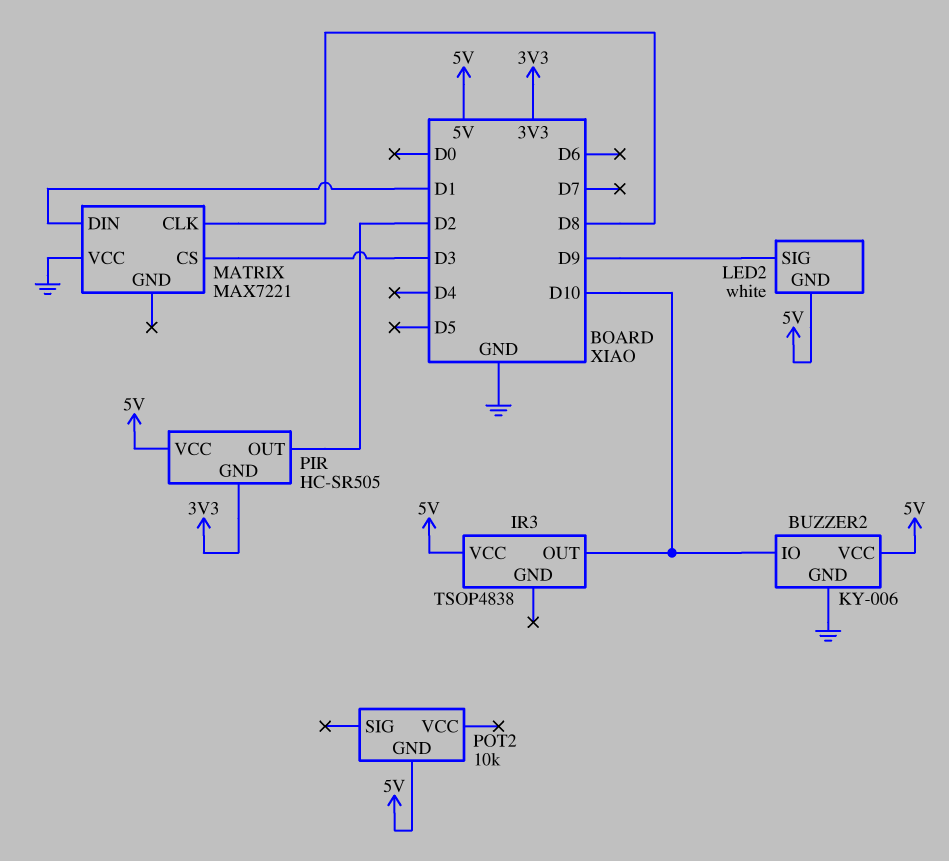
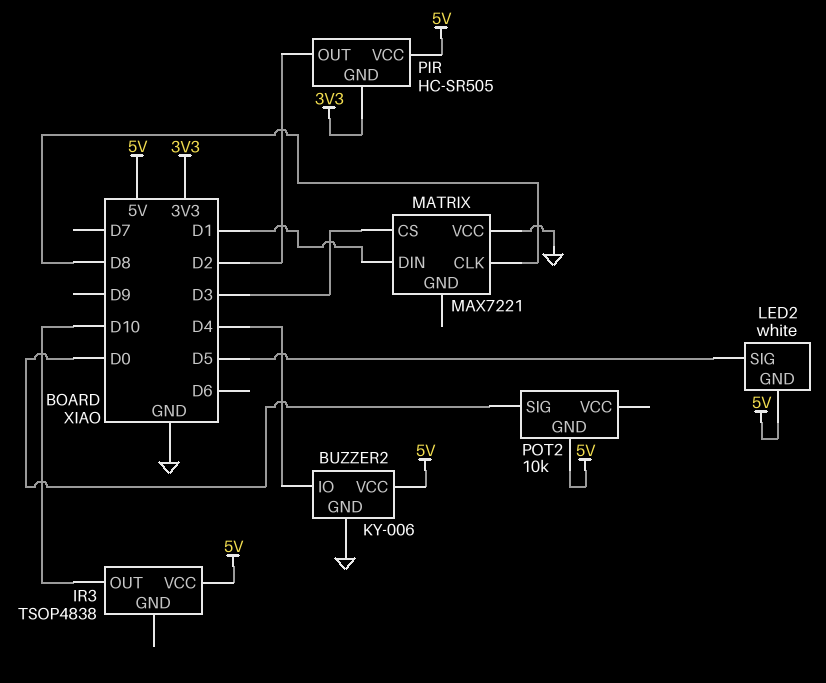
BUZZER2 pin IO: D10 -> D4
LED2 pin SIG: D9 -> D5
POT2 pin SIG: none -> D0

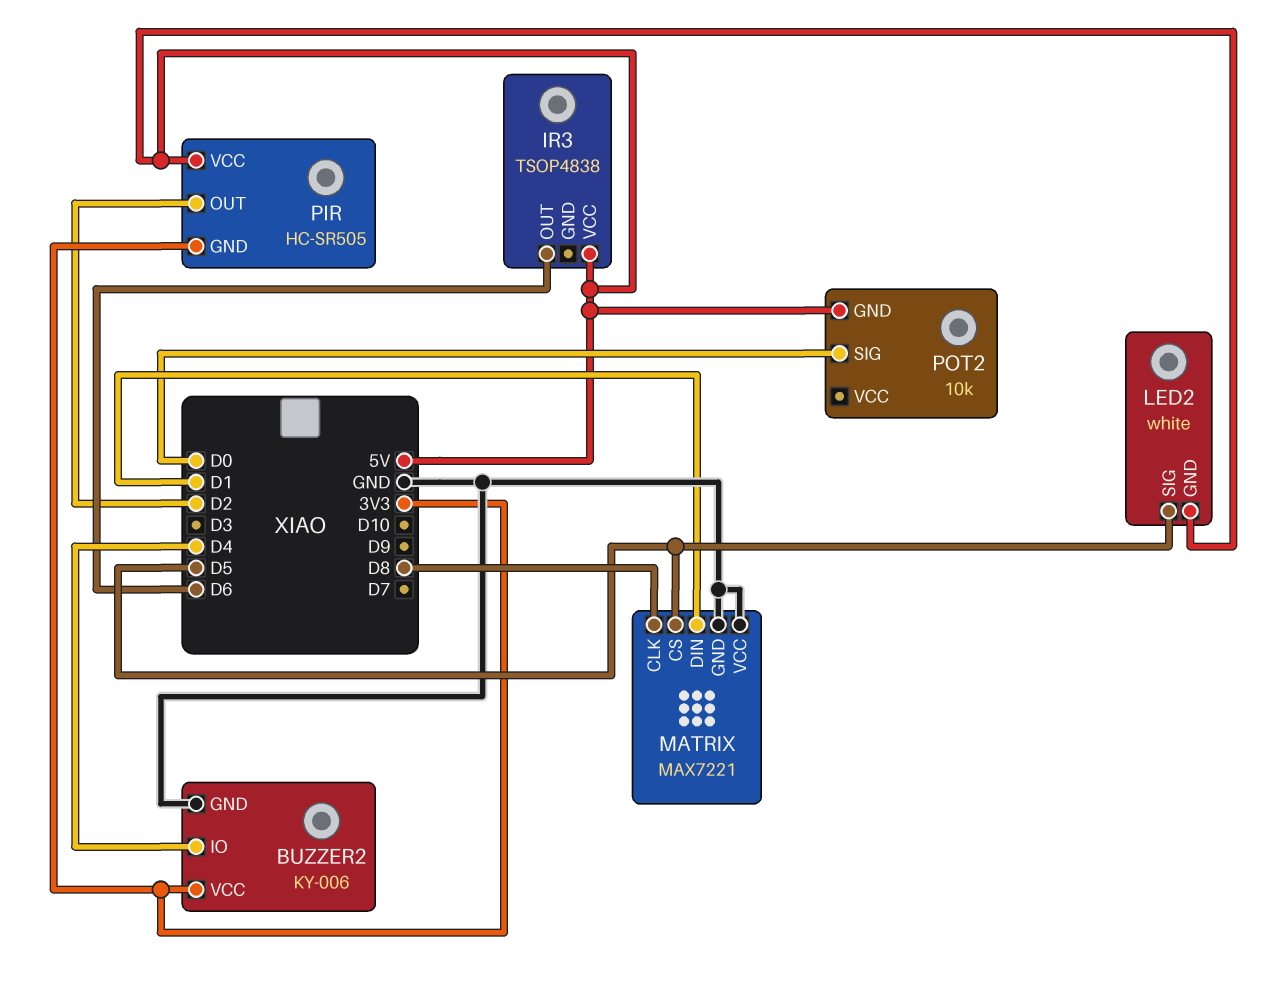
BUZZER2 pin VCC: 5V -> 3V3
IR3 pin OUT: D10 -> D6
MATRIX pin CS: D3 -> D5
MATRIX pin GND: none -> GND

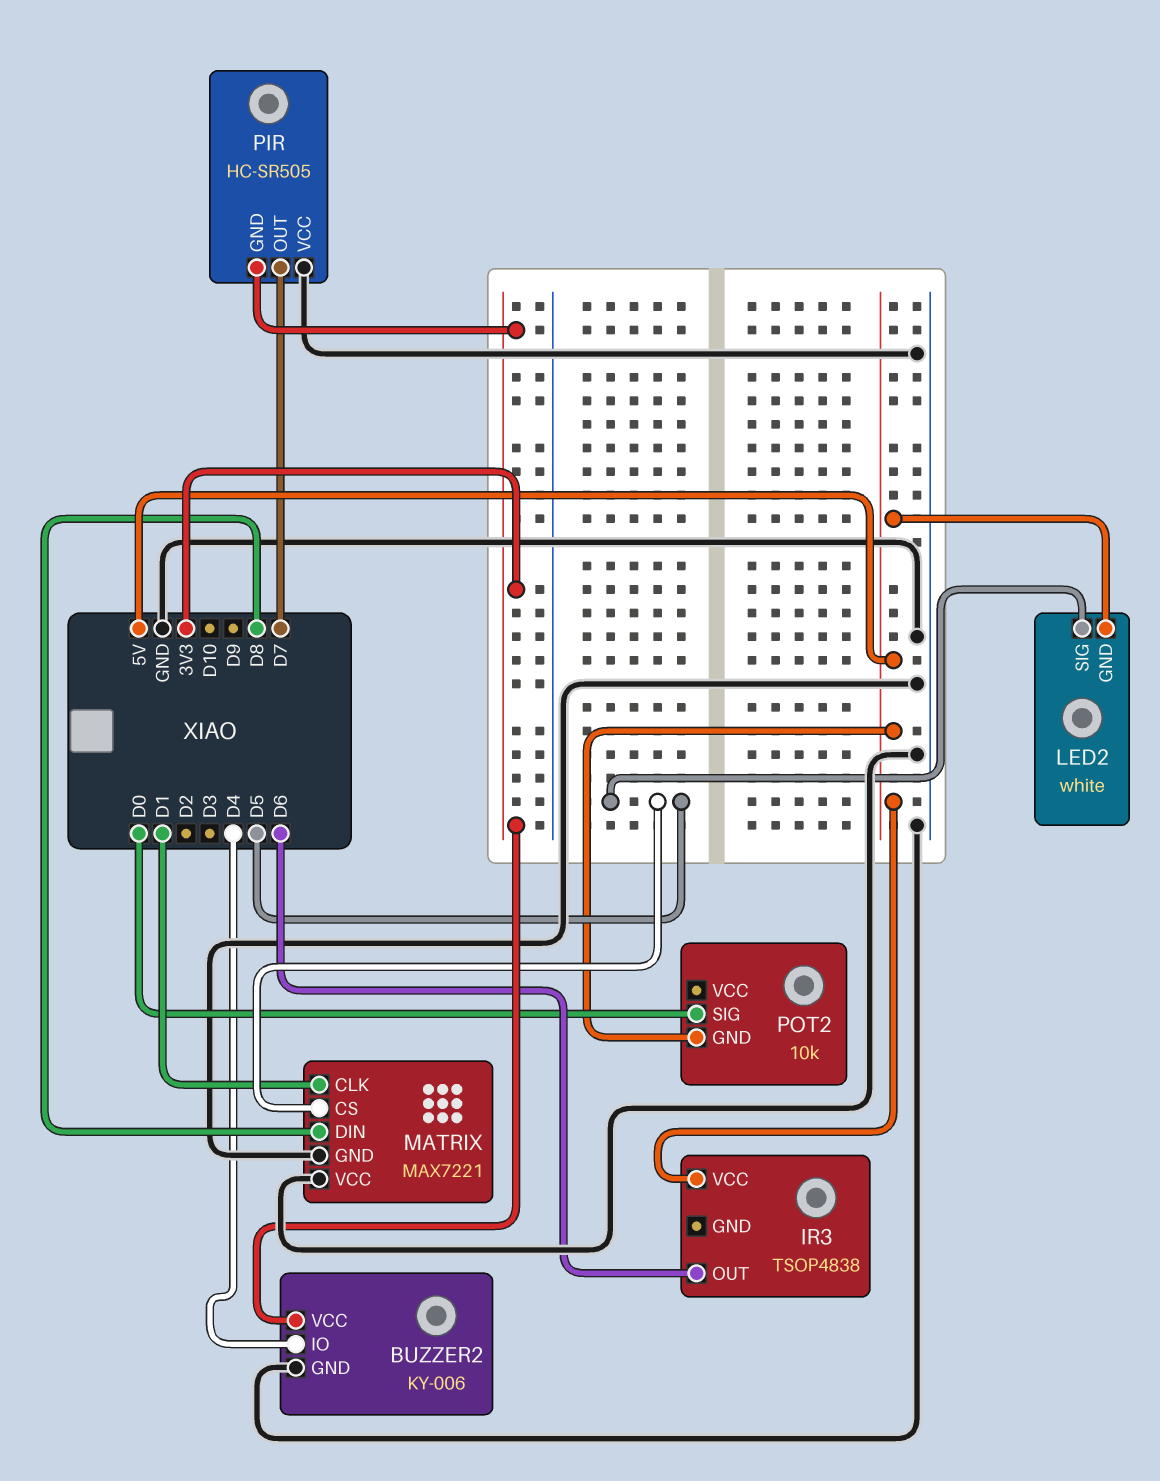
MATRIX pin CLK: D8 -> D1
MATRIX pin DIN: D1 -> D8
PIR pin OUT: D2 -> D7
PIR pin VCC: 5V -> GND

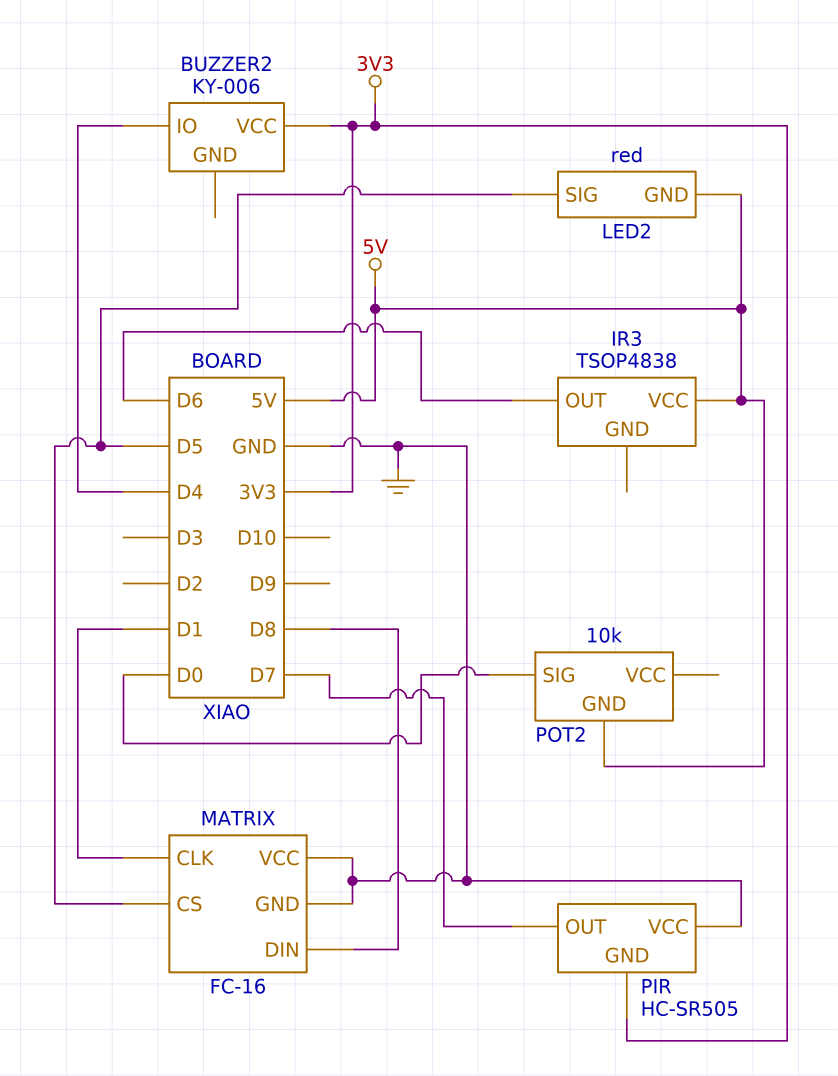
BUZZER2 pin GND: GND -> none
LED2: white -> red
MATRIX: MAX7221 -> FC-16

